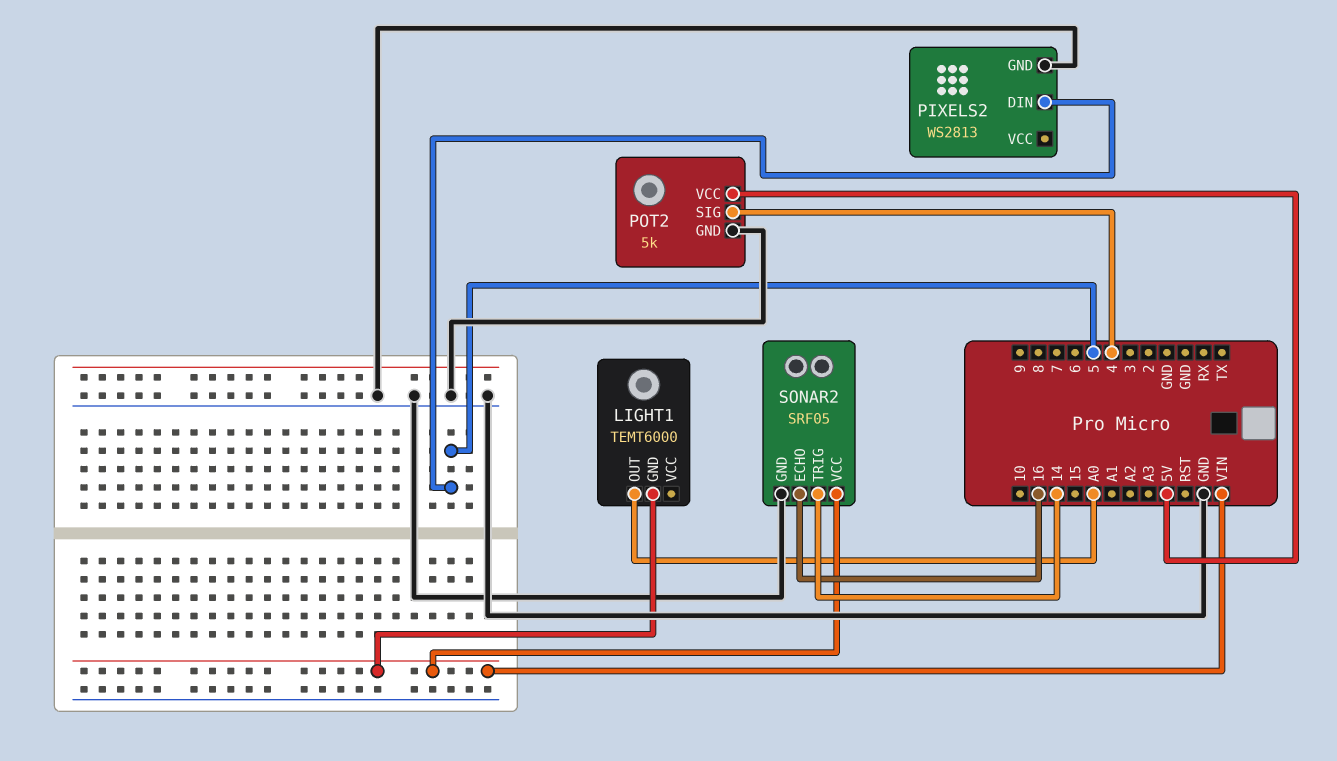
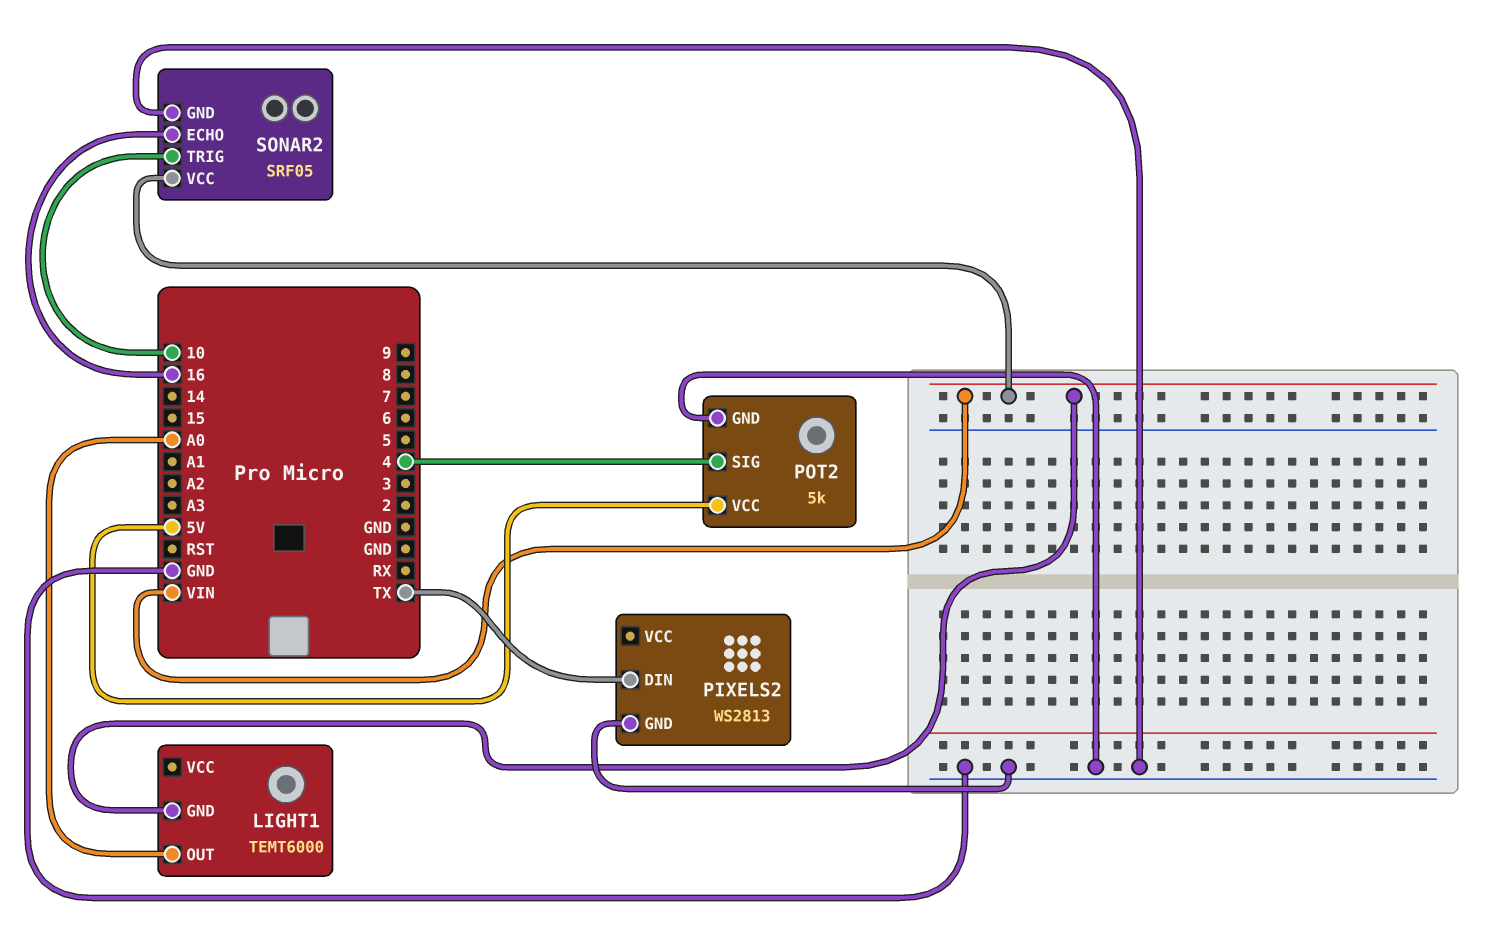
PIXELS2 pin DIN: 5 -> TX
SONAR2 pin TRIG: 14 -> 10

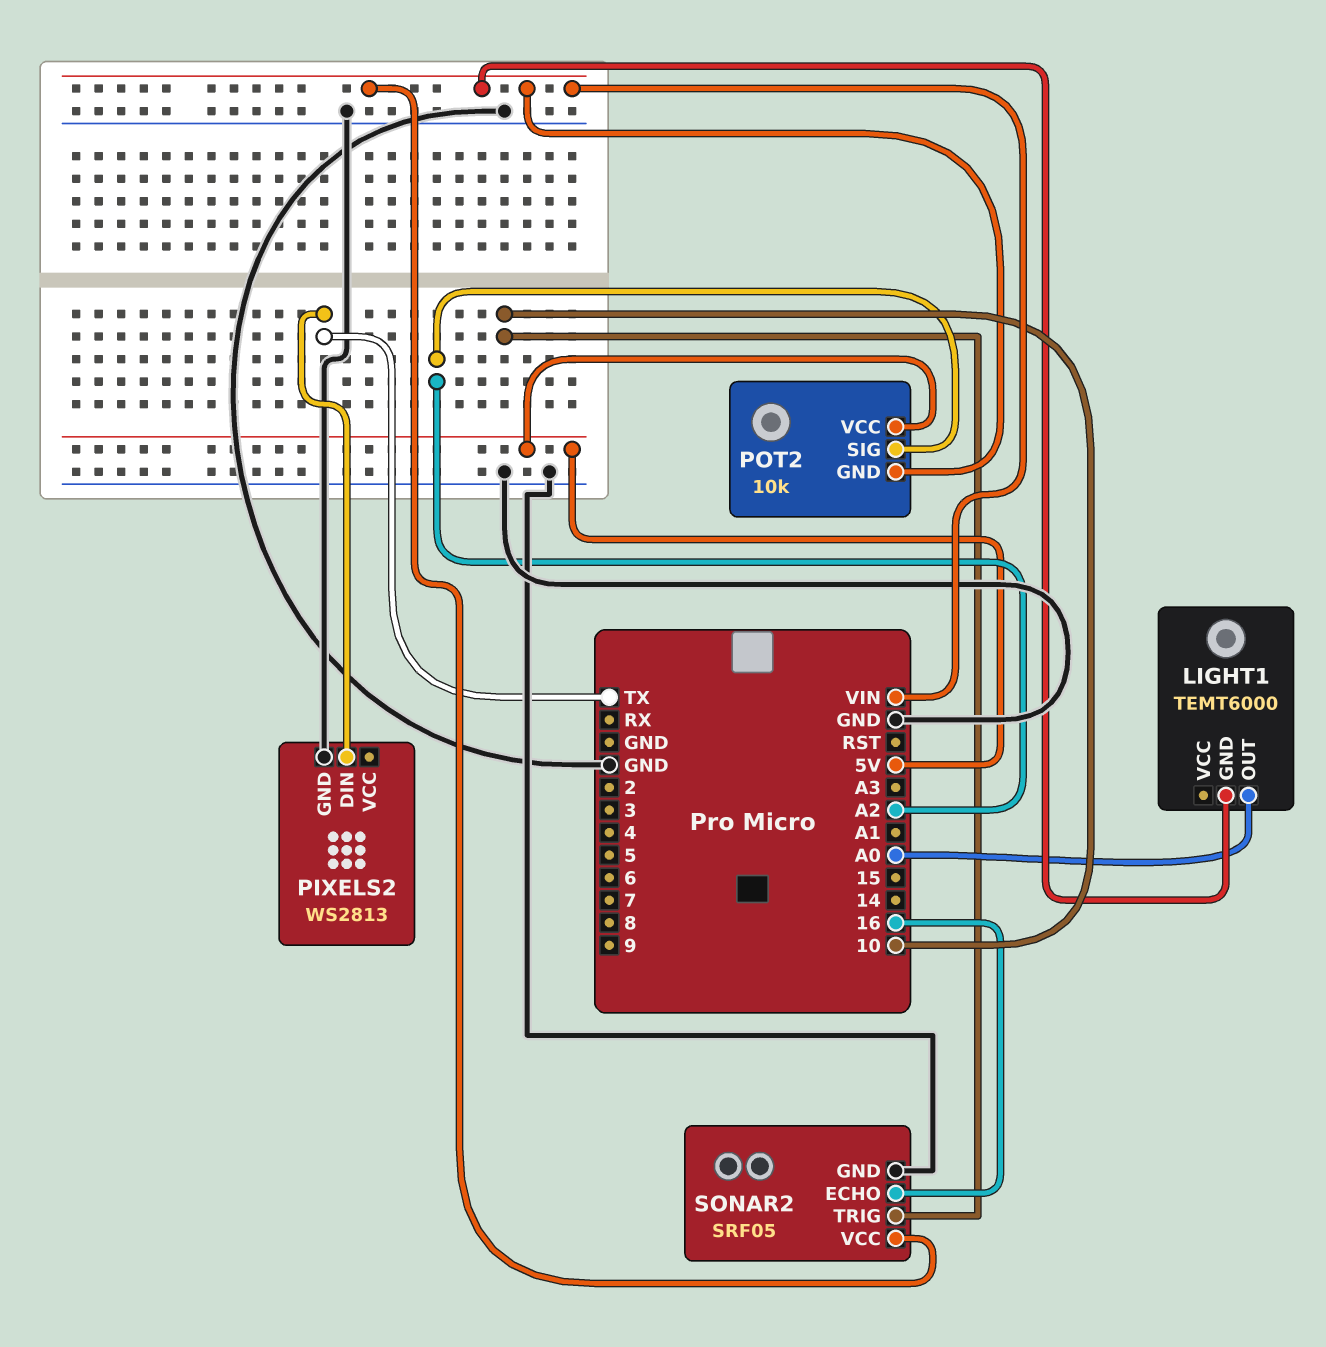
POT2: 5k -> 10k
POT2 pin GND: GND -> VIN
POT2 pin SIG: 4 -> A2

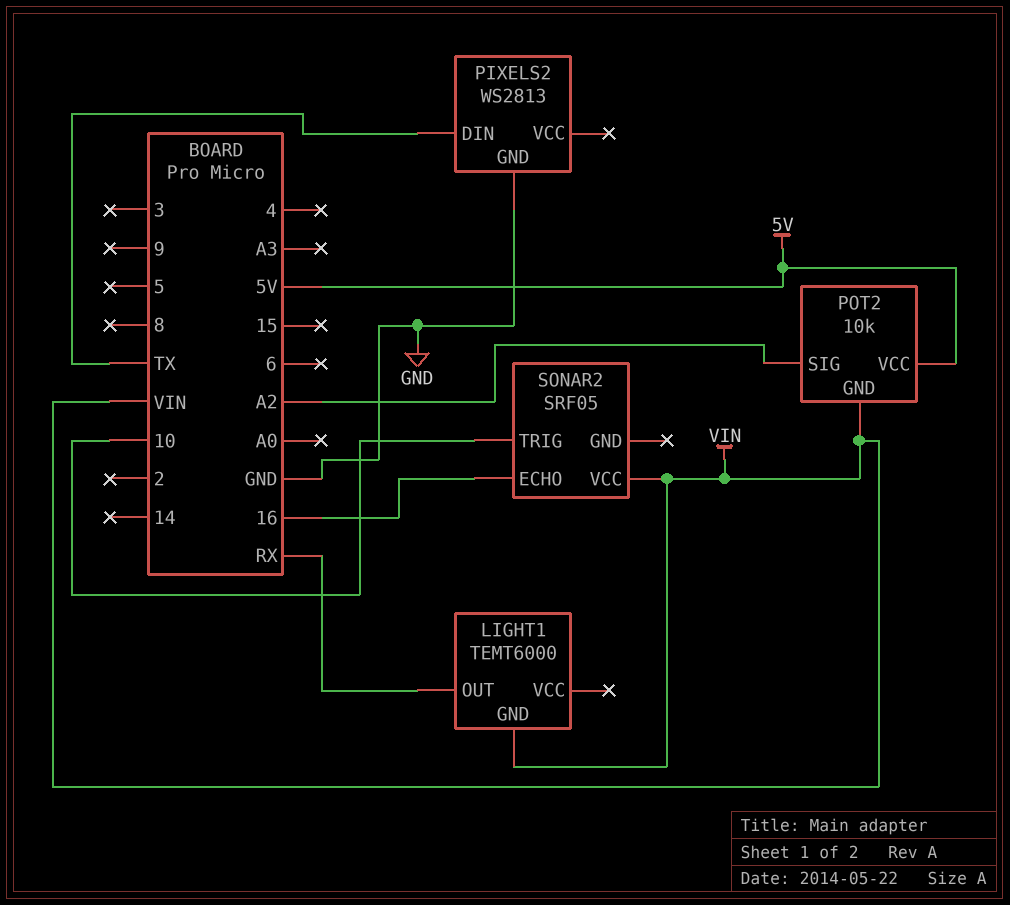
LIGHT1 pin OUT: A0 -> RX
SONAR2 pin GND: GND -> none

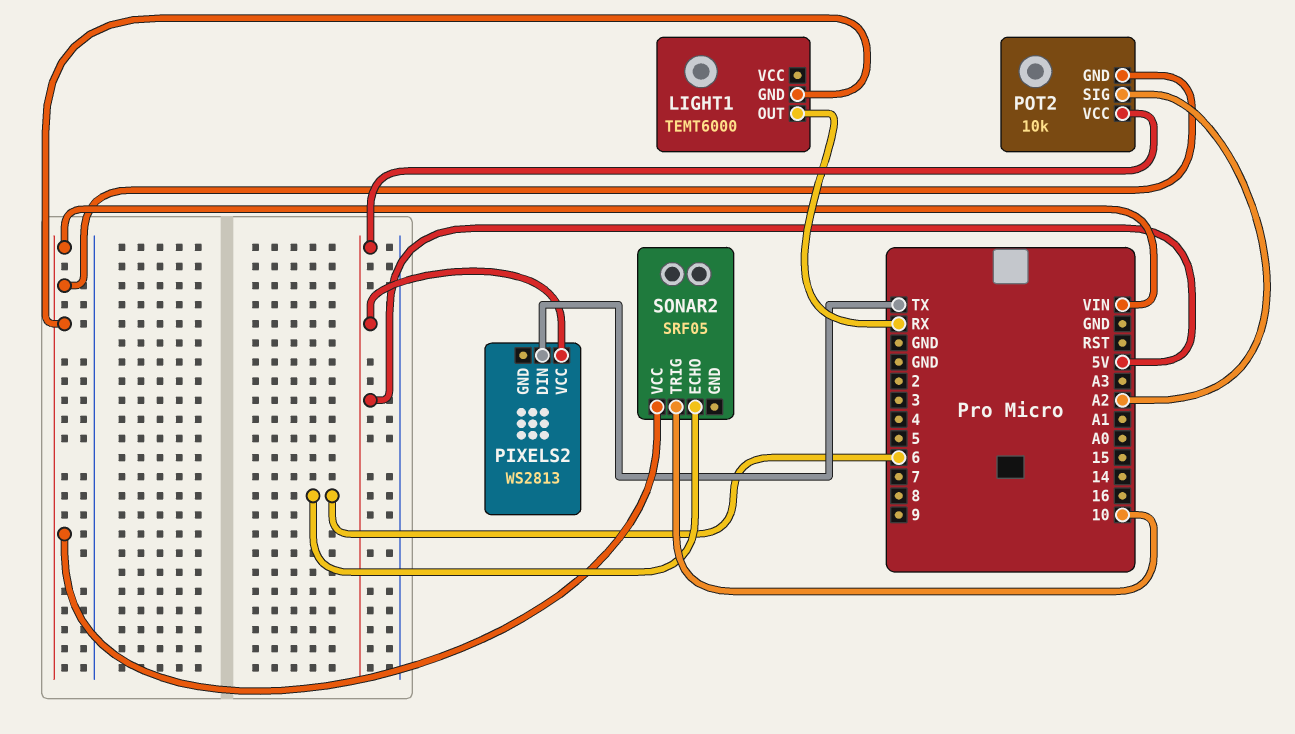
PIXELS2 pin GND: GND -> none
PIXELS2 pin VCC: none -> 5V
SONAR2 pin ECHO: 16 -> 6

